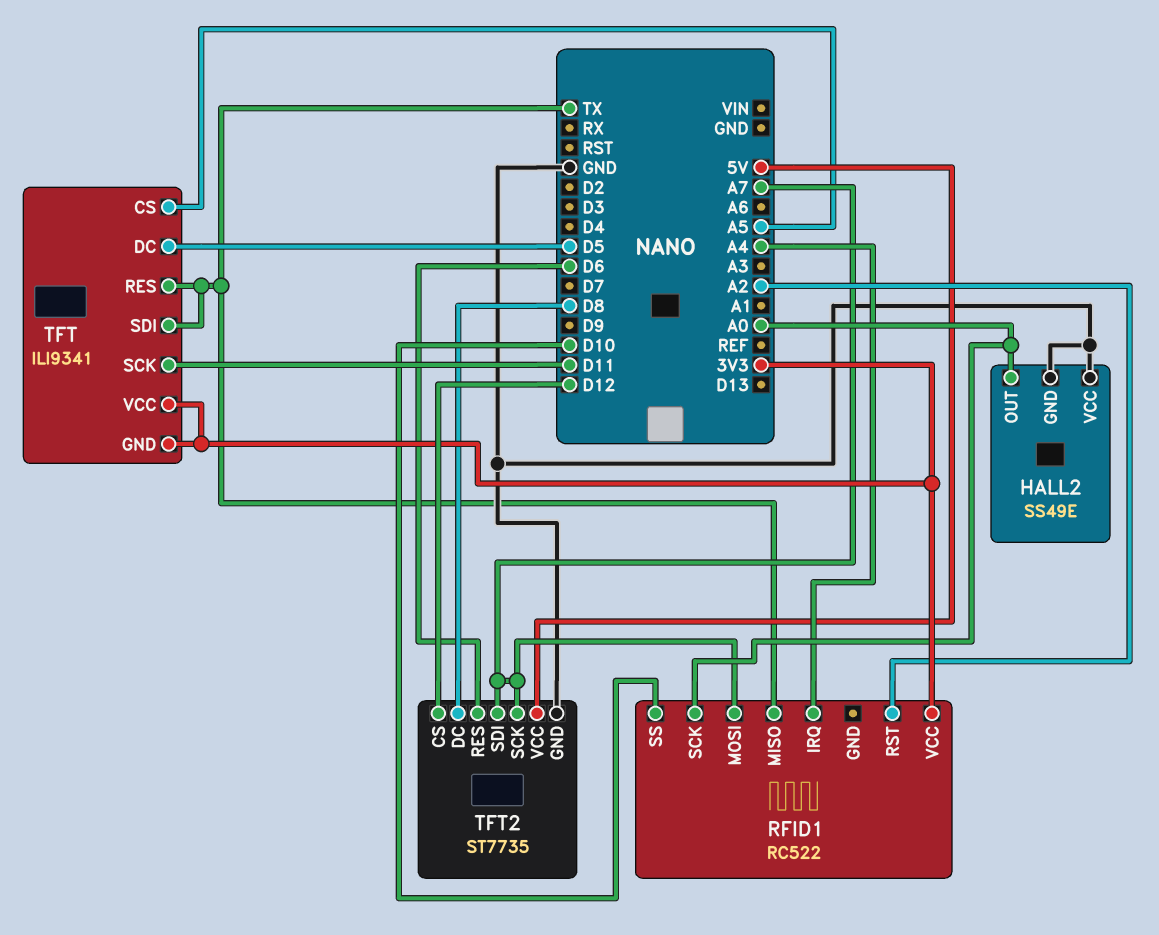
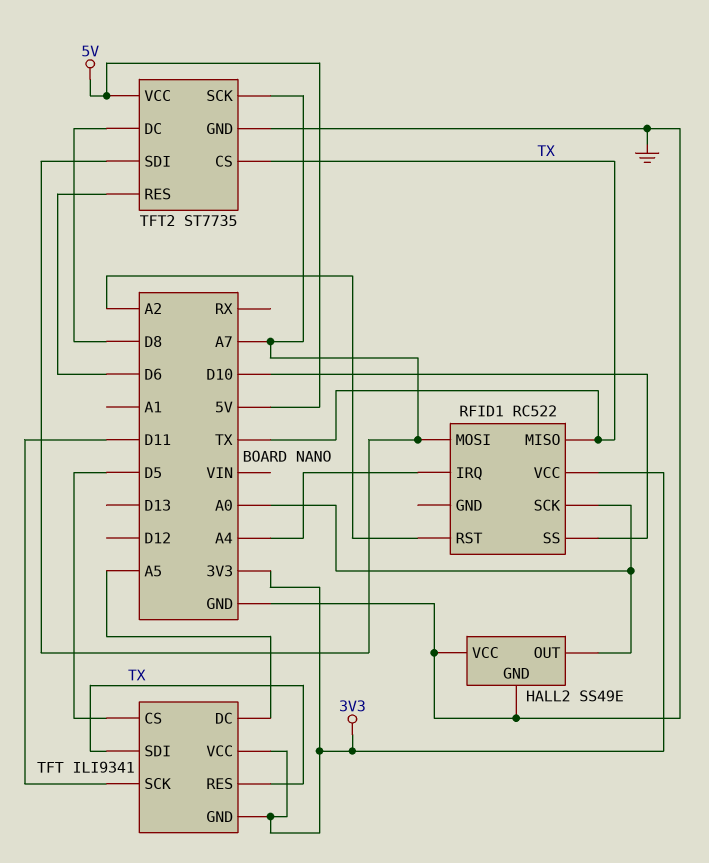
TFT pin CS: A5 -> D5
TFT pin DC: D5 -> A5
TFT2 pin CS: D12 -> TX

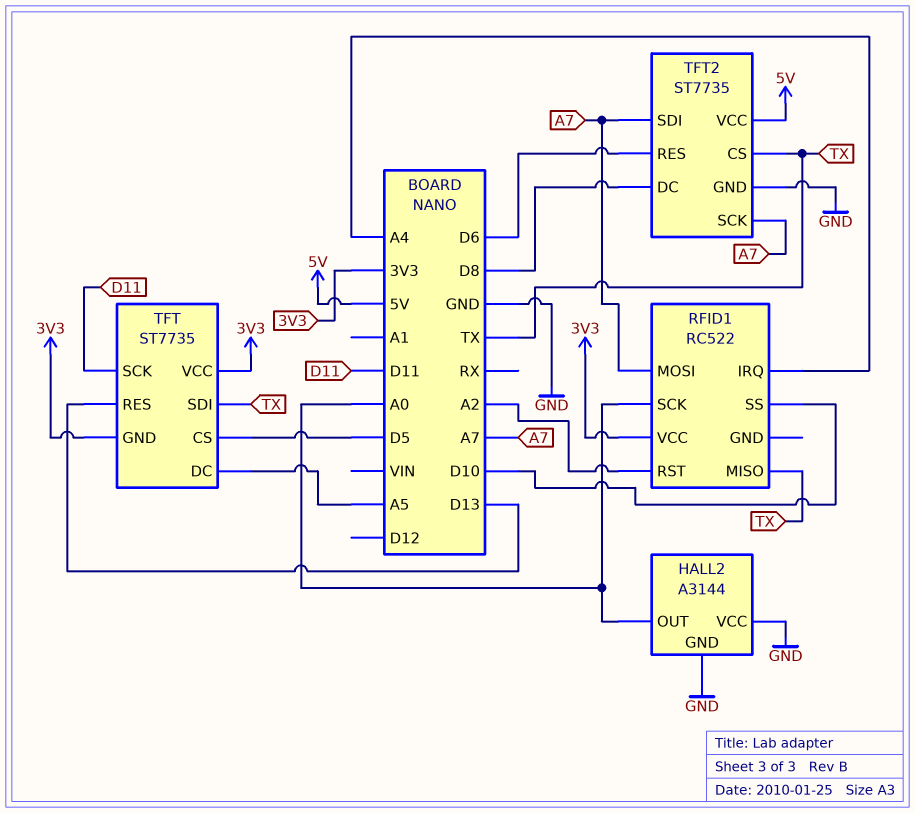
HALL2: SS49E -> A3144
TFT: ILI9341 -> ST7735
TFT pin RES: TX -> D13

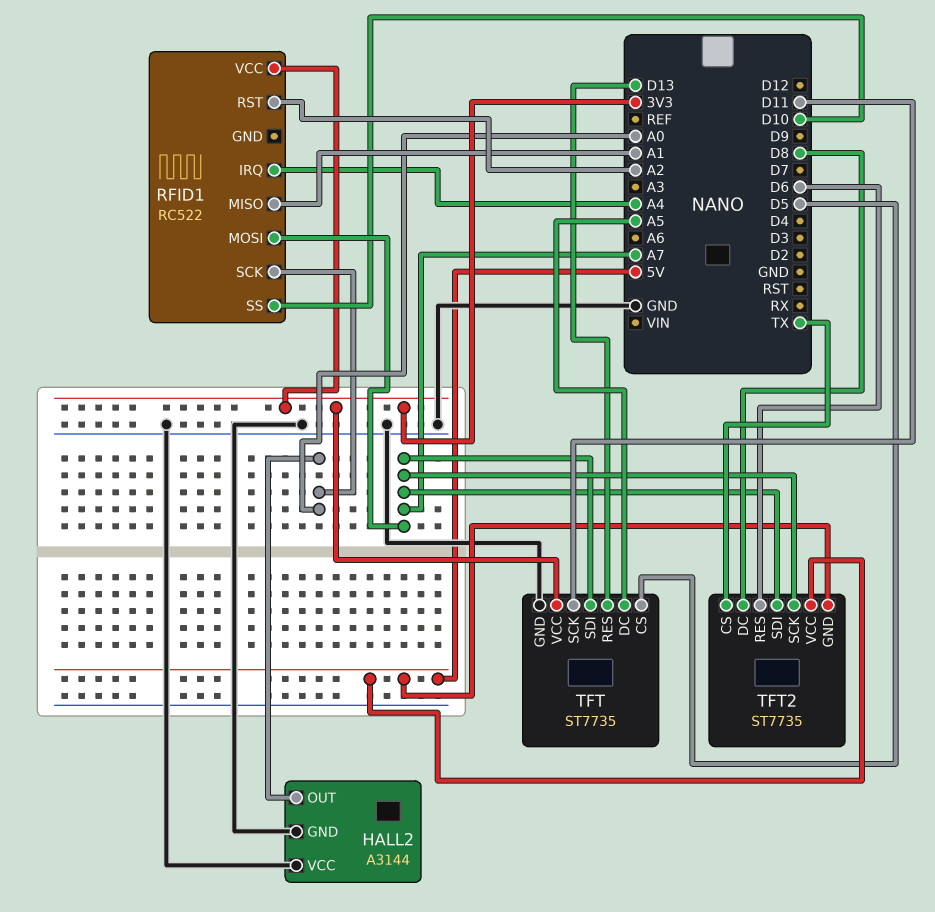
RFID1 pin MISO: TX -> A1
TFT pin GND: 3V3 -> GND
TFT pin SDI: TX -> A7
TFT2 pin GND: GND -> 5V

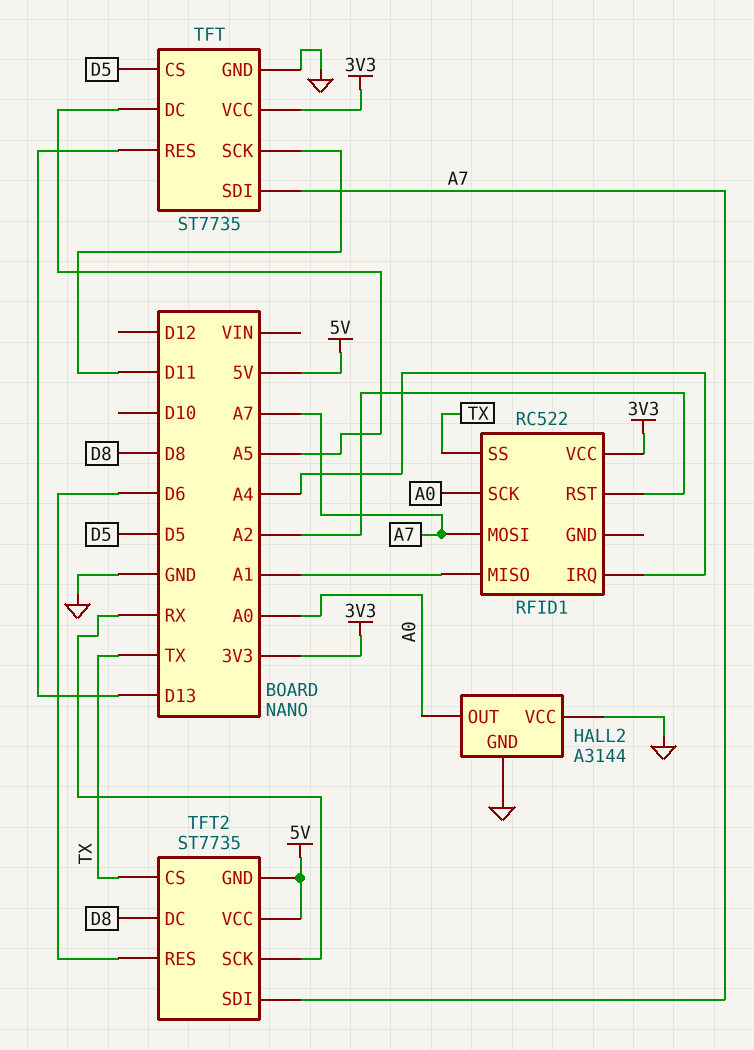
RFID1 pin SS: D10 -> TX
TFT2 pin SCK: A7 -> RX

